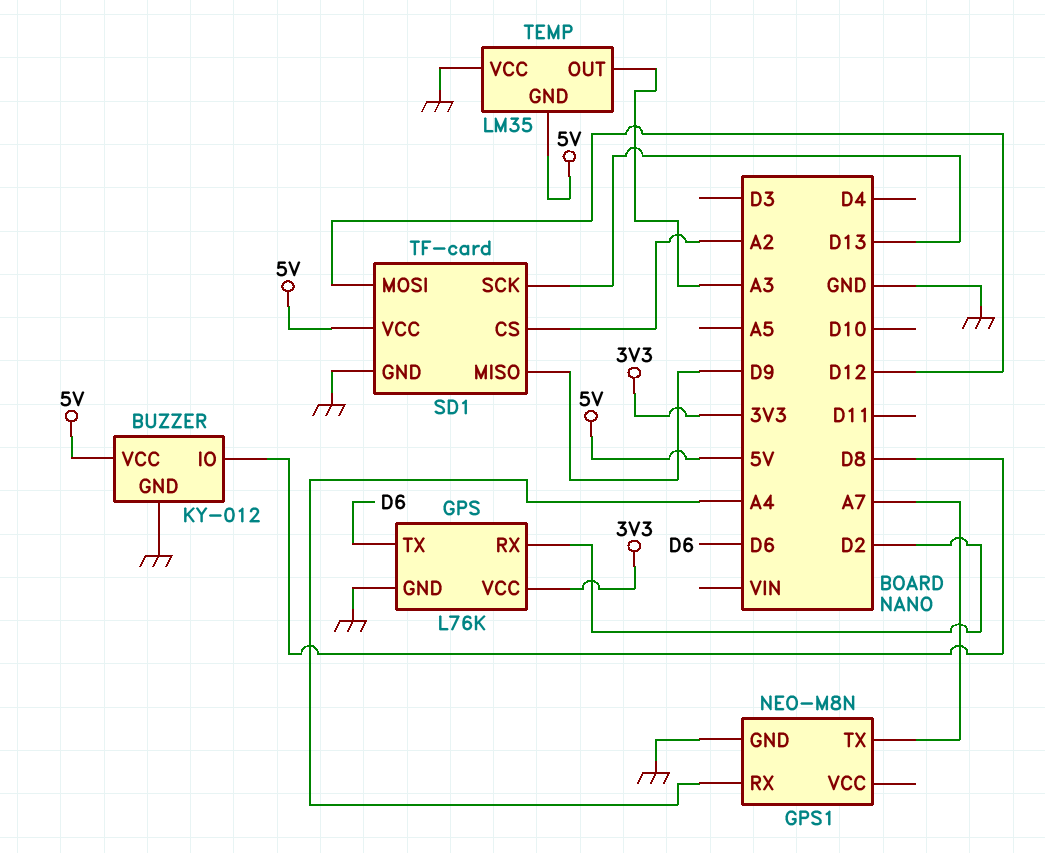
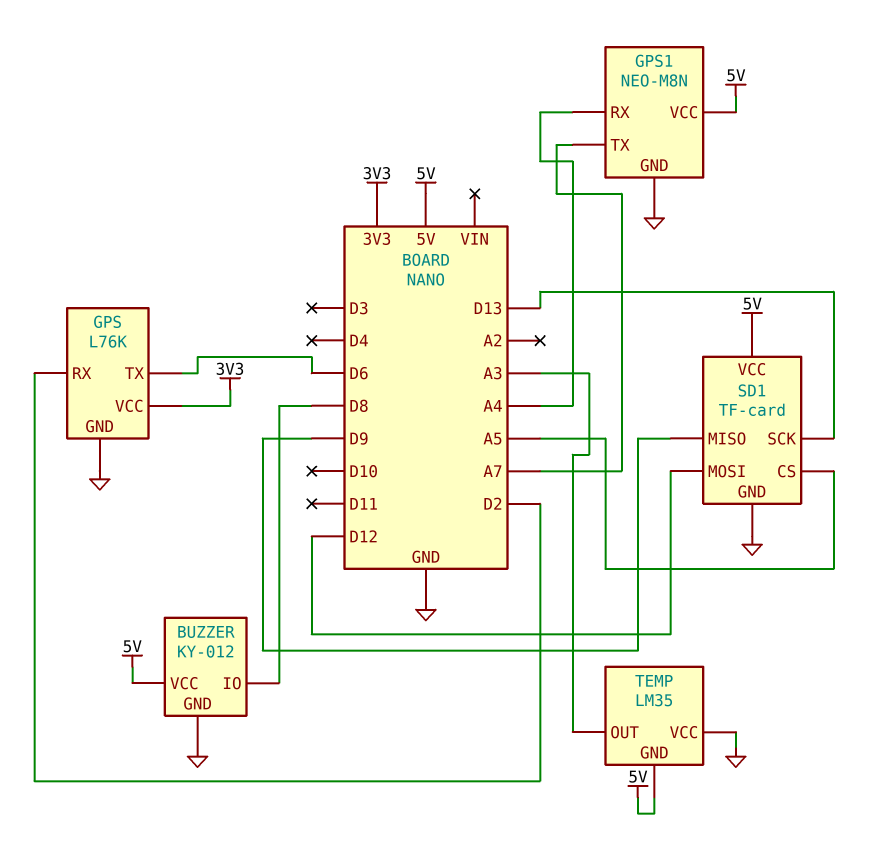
GPS1 pin VCC: none -> 5V
SD1 pin CS: A2 -> A5

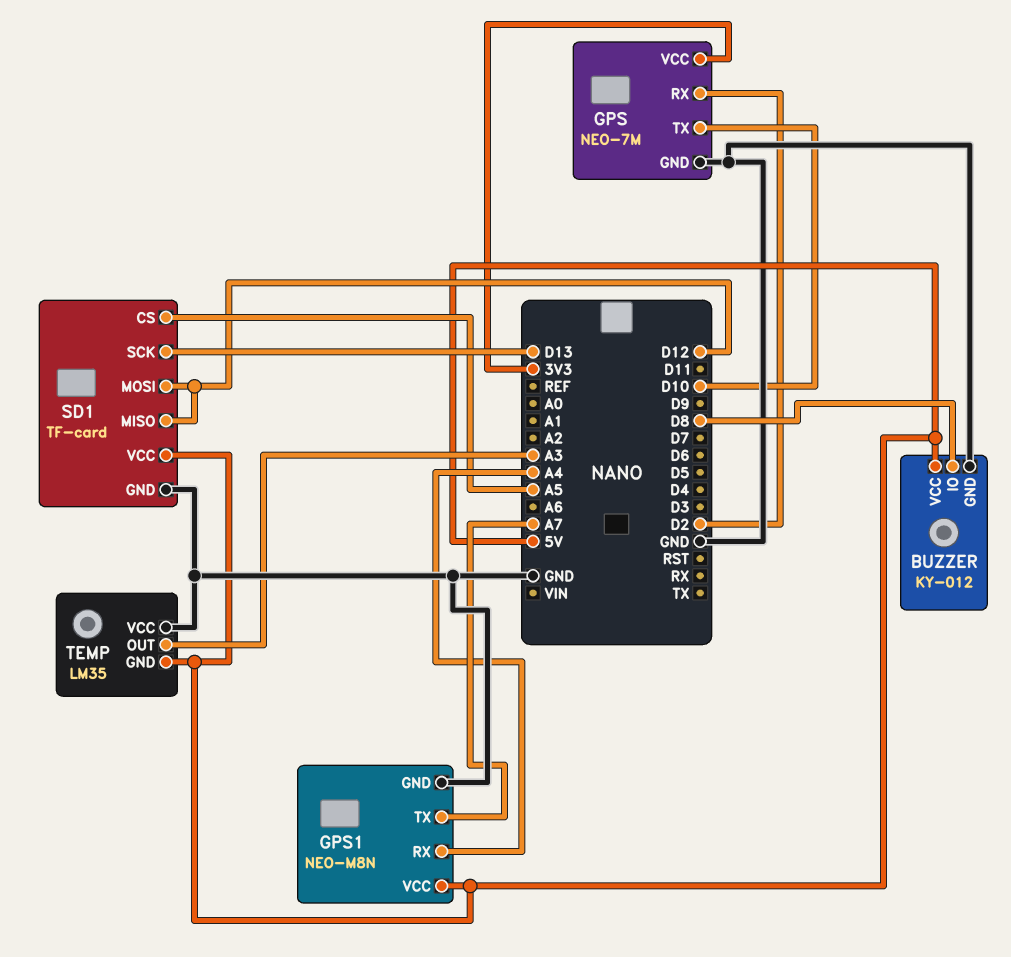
GPS: L76K -> NEO-7M
GPS pin TX: D6 -> D10
SD1 pin MISO: D9 -> D12

